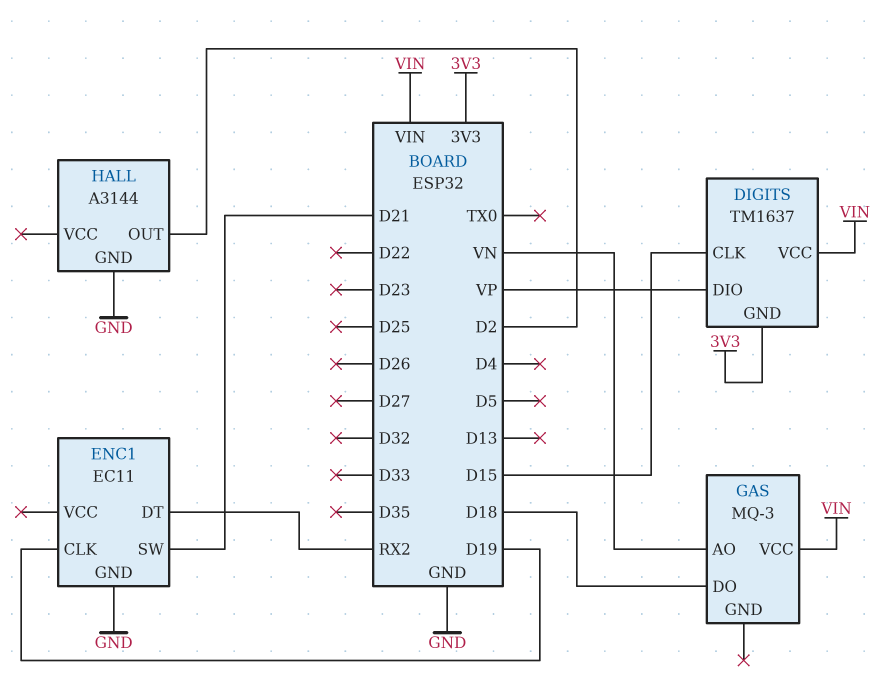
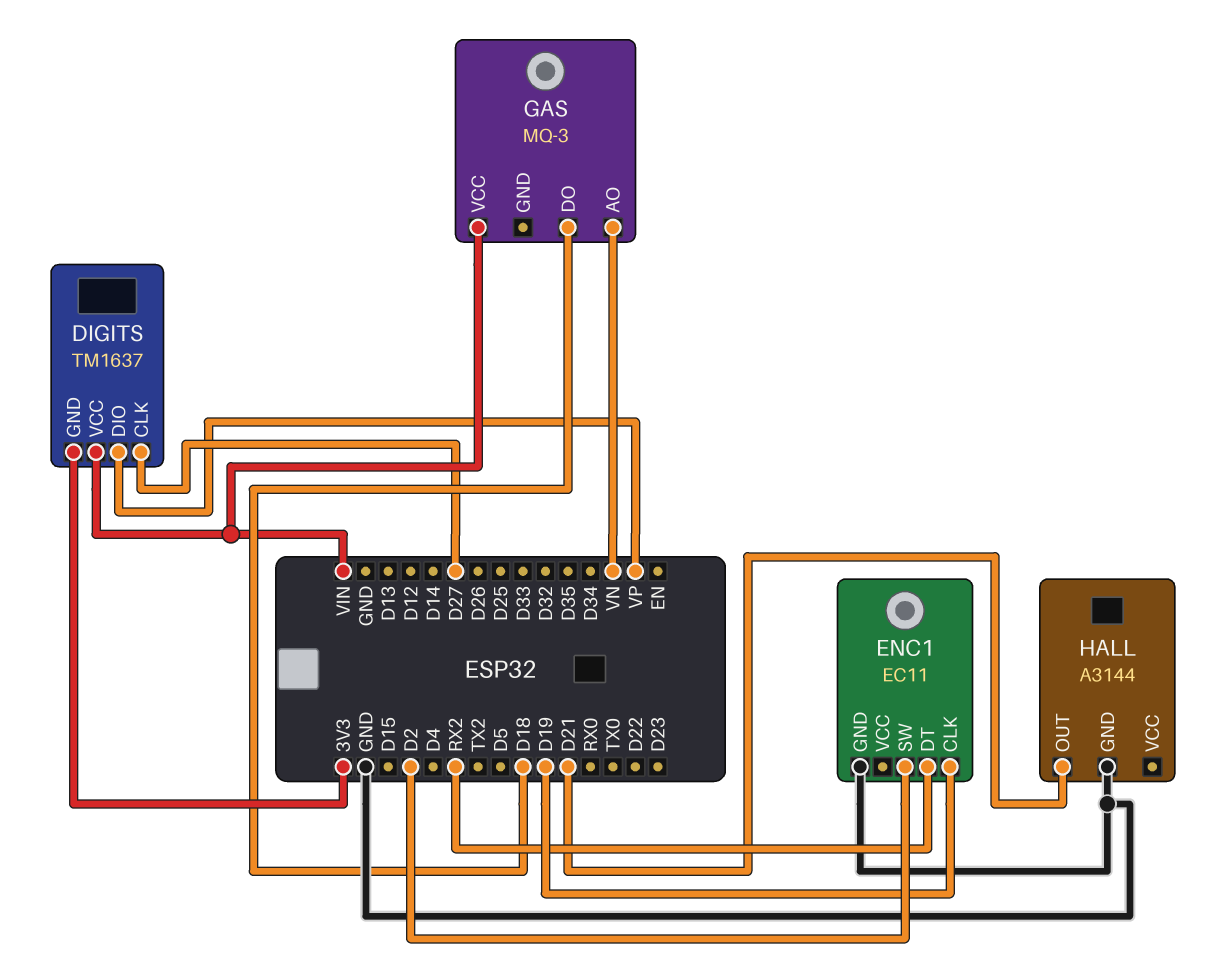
DIGITS pin CLK: D15 -> D27
ENC1 pin SW: D21 -> D2
HALL pin OUT: D2 -> D21

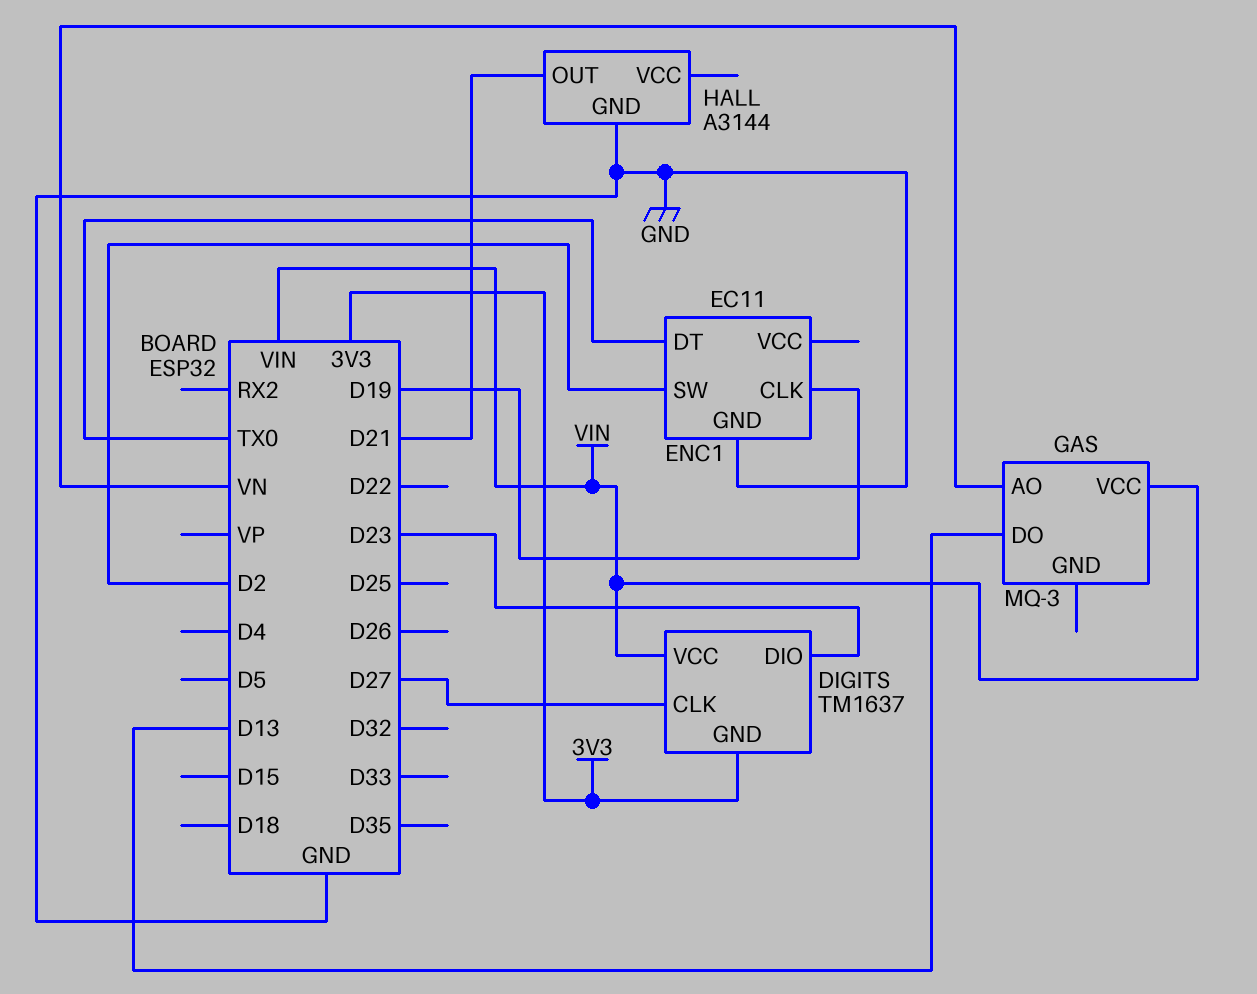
DIGITS pin DIO: VP -> D23
ENC1 pin DT: RX2 -> TX0
GAS pin DO: D18 -> D13

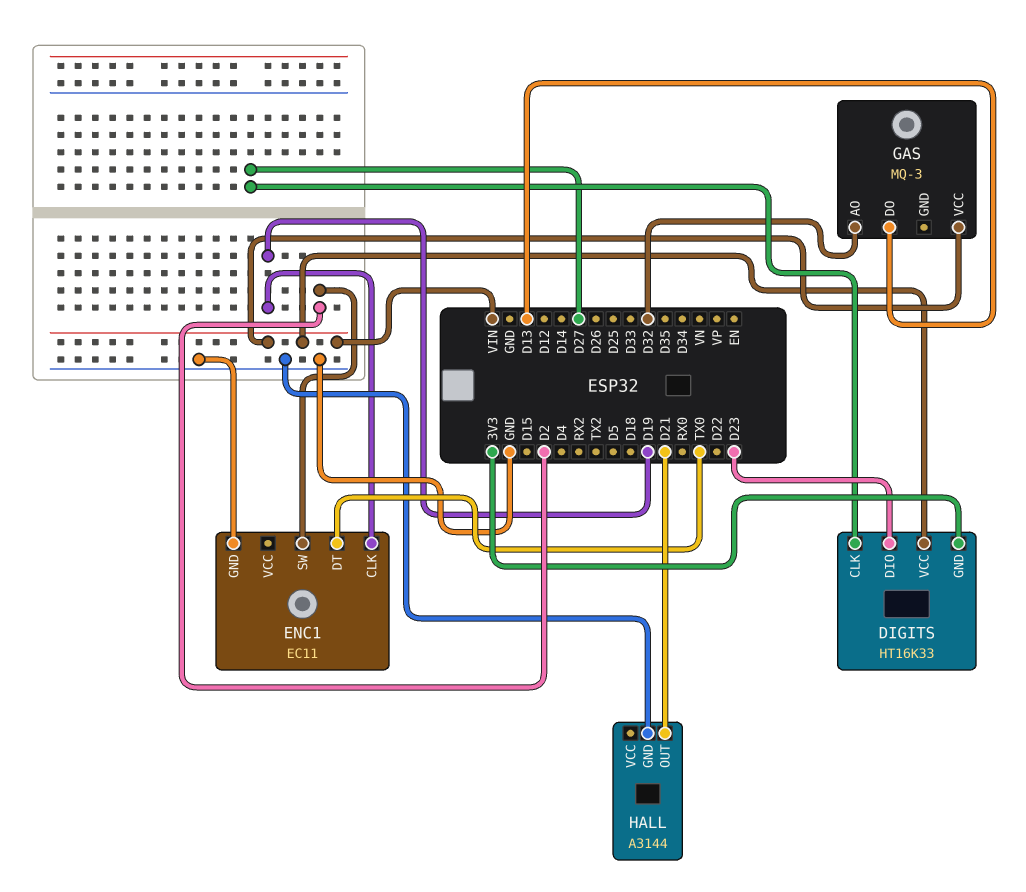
DIGITS: TM1637 -> HT16K33
GAS pin AO: VN -> D32

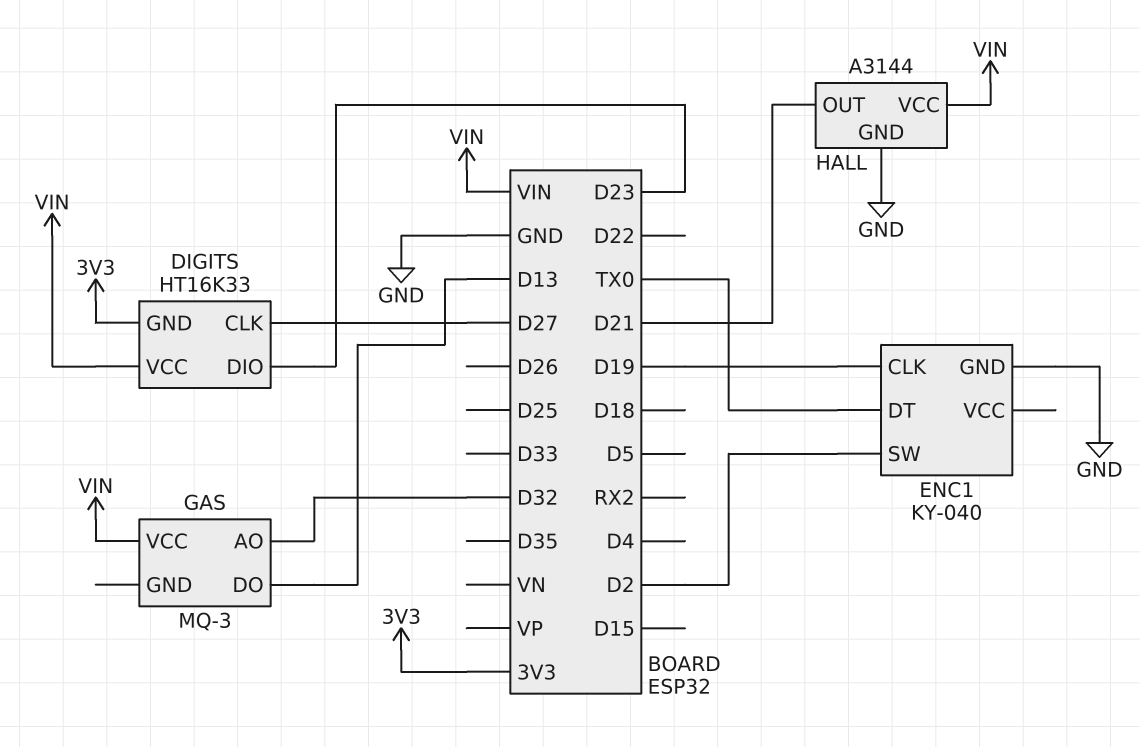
ENC1: EC11 -> KY-040
HALL pin VCC: none -> VIN

